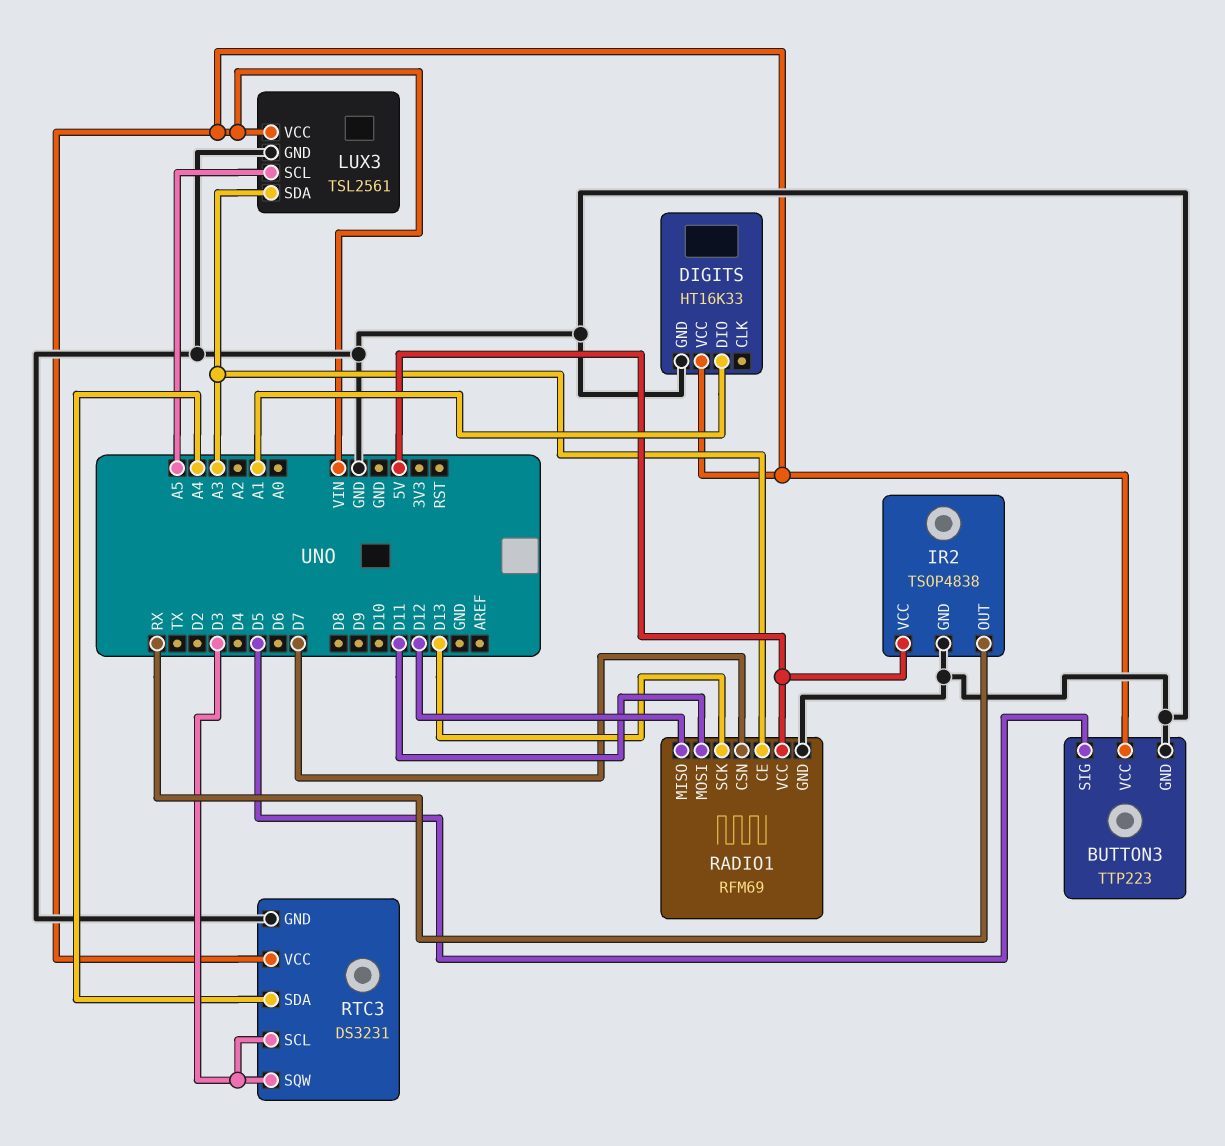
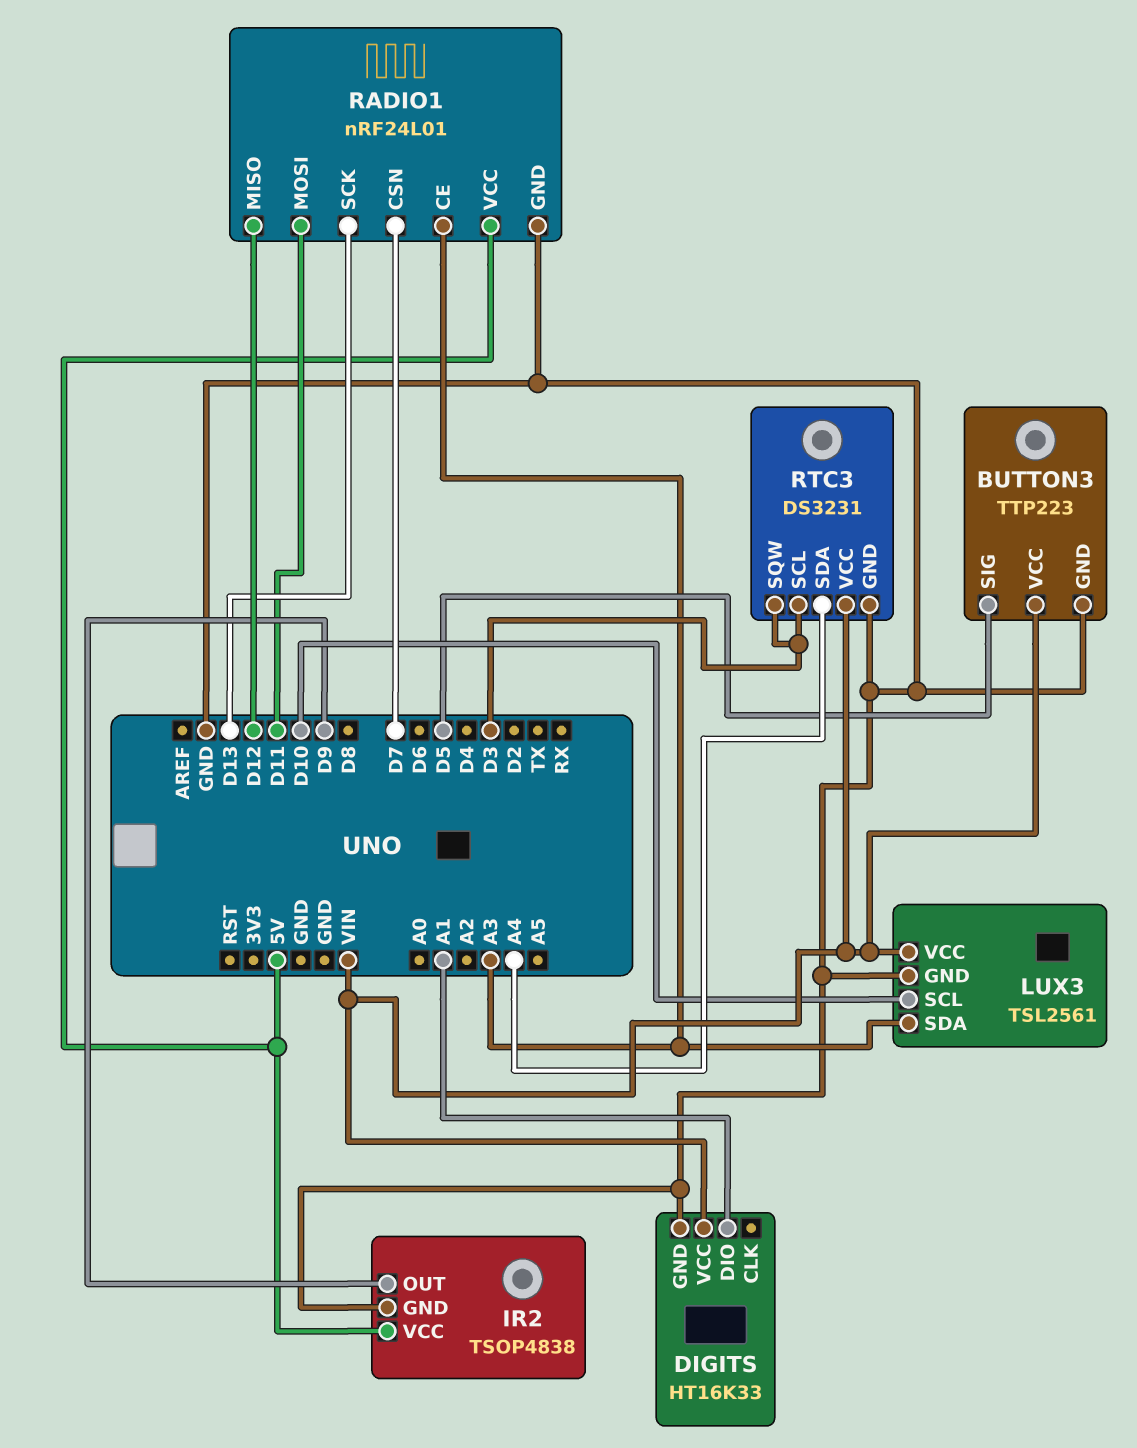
IR2 pin OUT: RX -> D9
LUX3 pin SCL: A5 -> D10
RADIO1: RFM69 -> nRF24L01

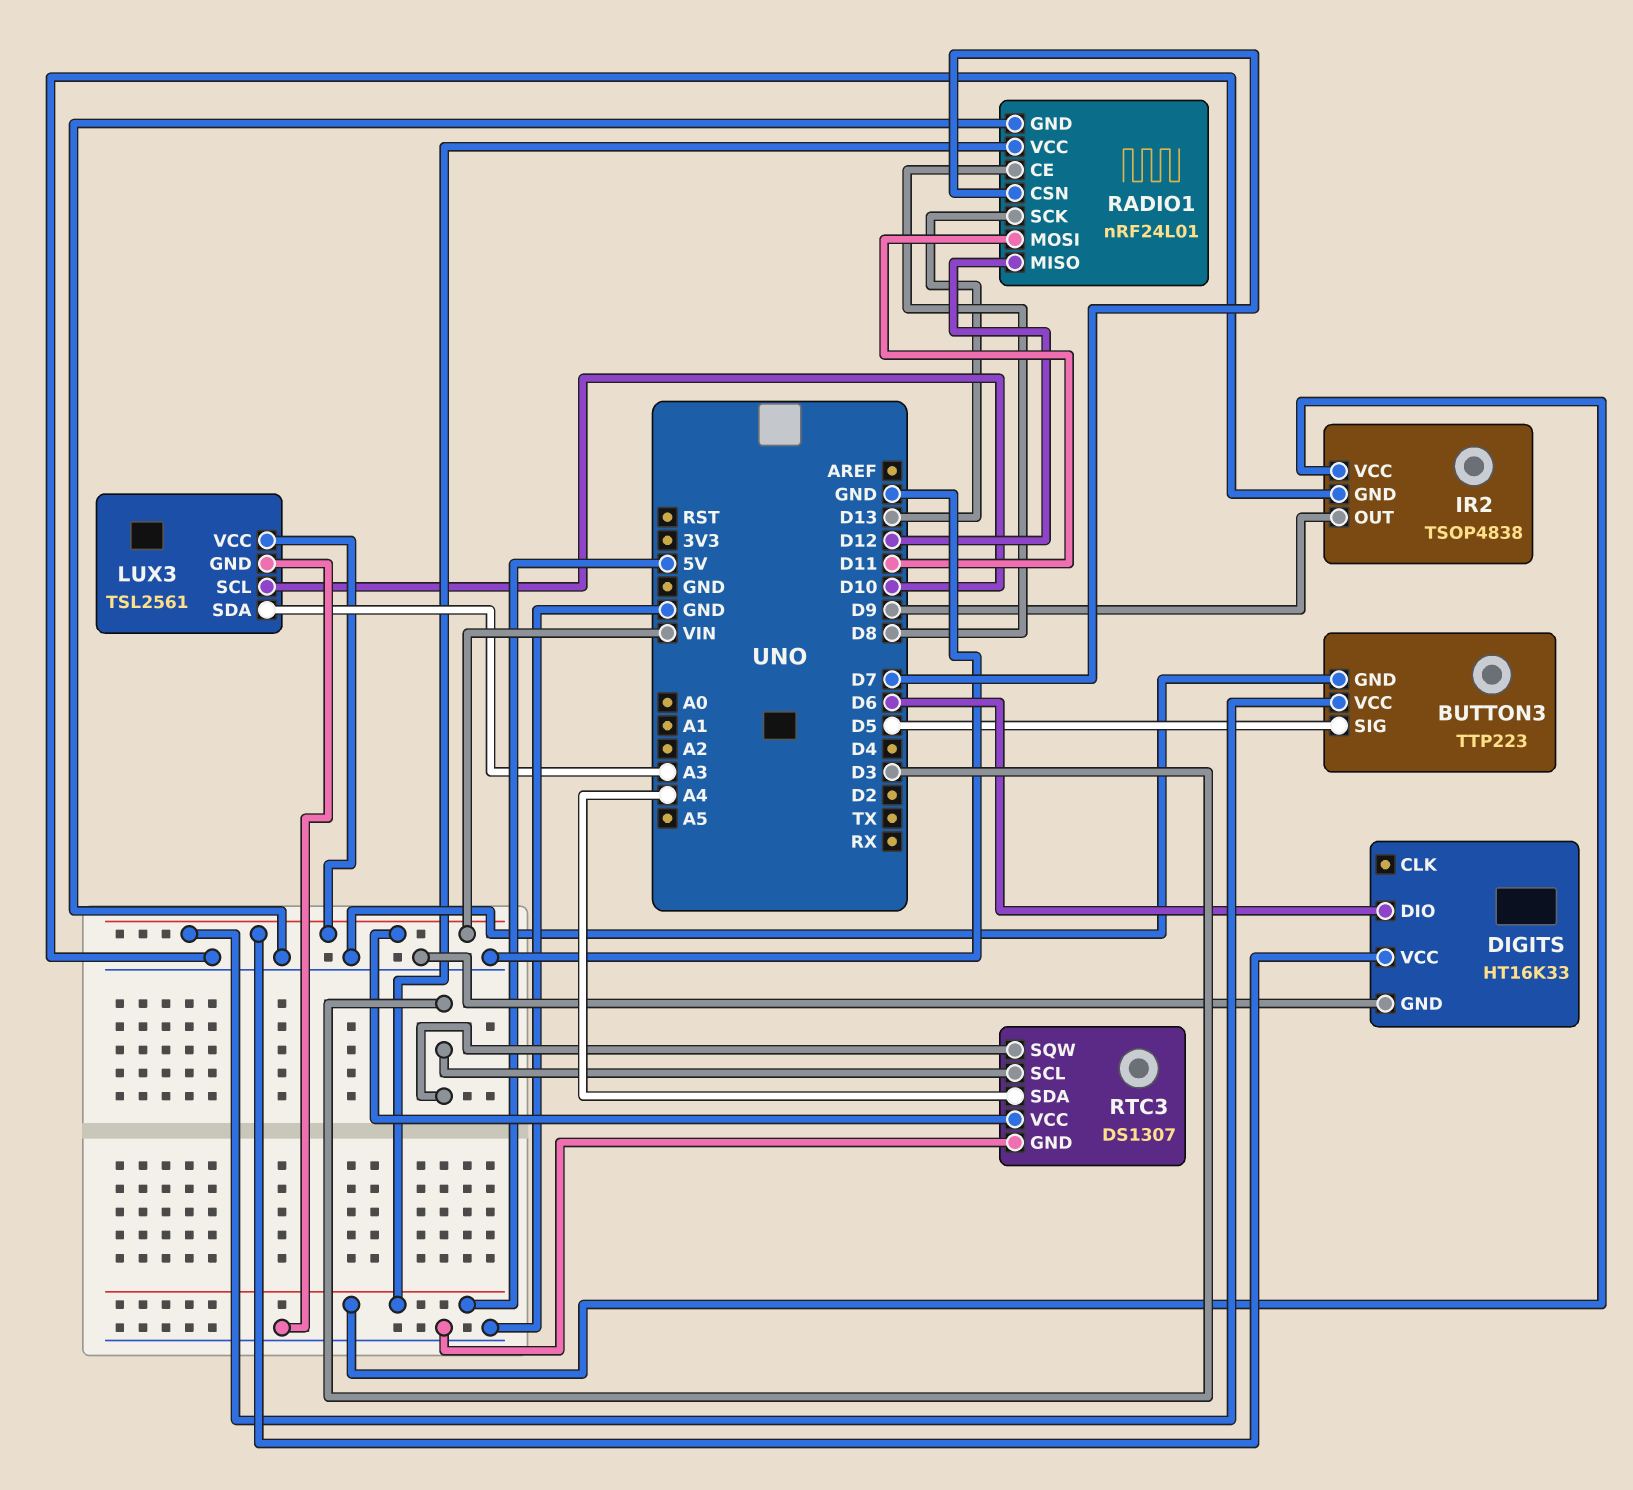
DIGITS pin DIO: A1 -> D6
RADIO1 pin CE: A3 -> D8
RTC3: DS3231 -> DS1307

